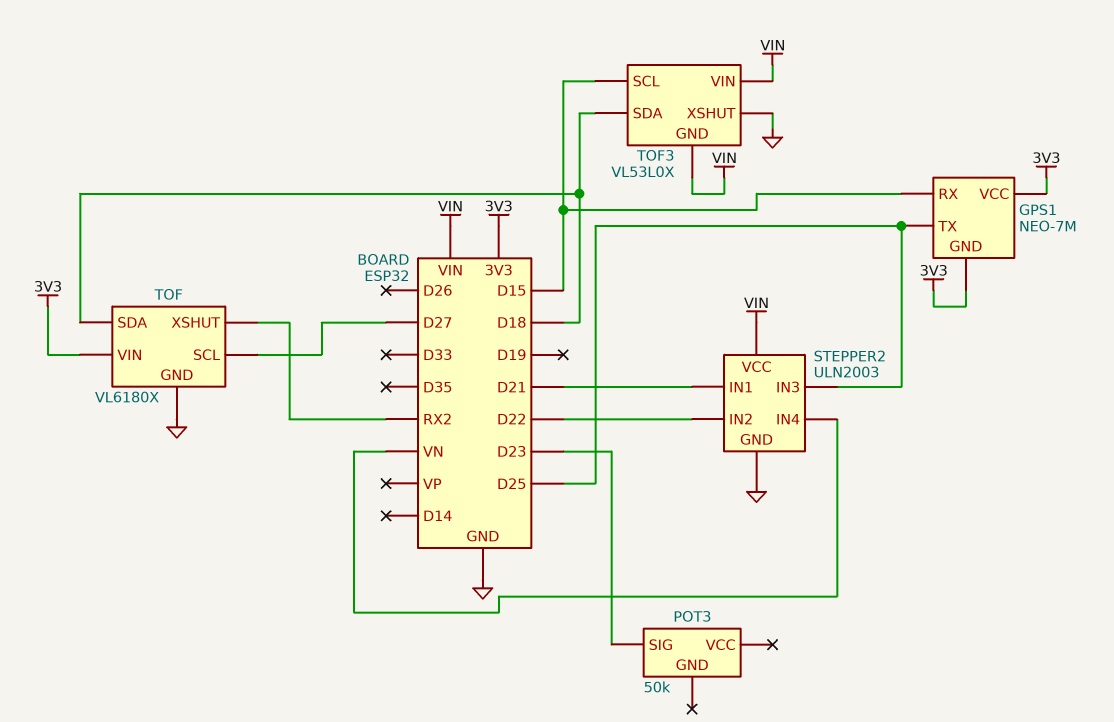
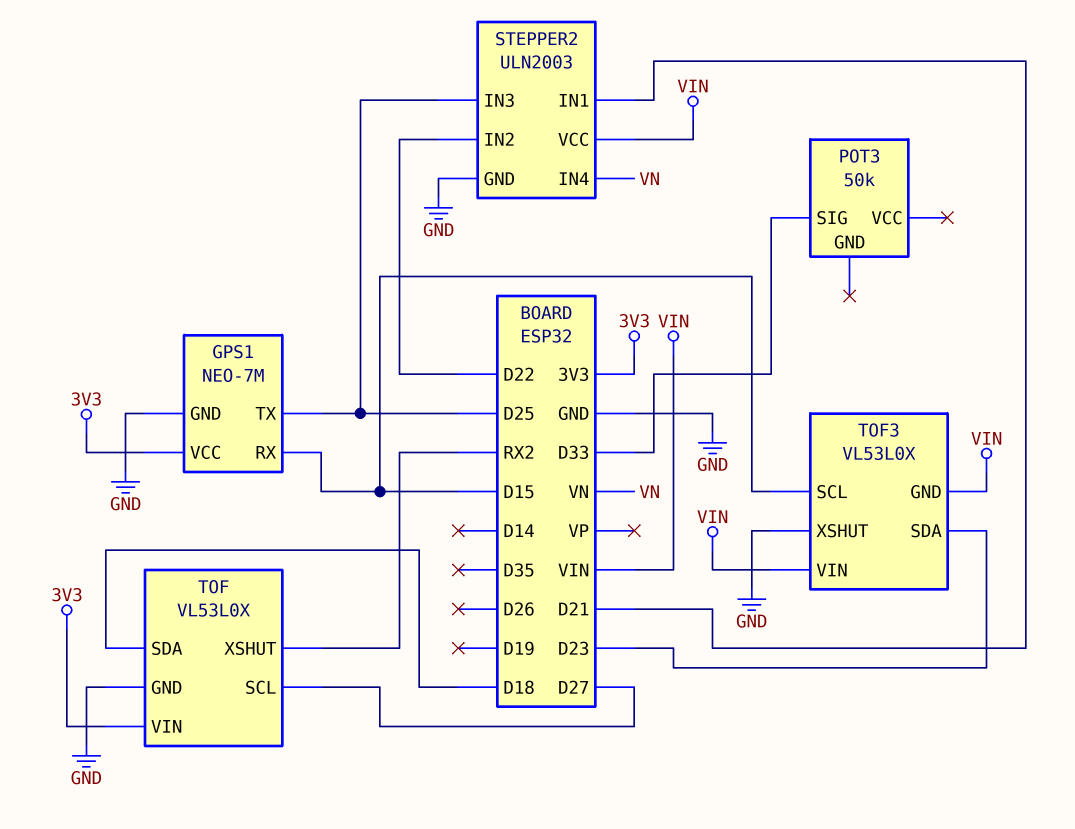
GPS1 pin GND: 3V3 -> GND
POT3 pin SIG: D23 -> D33
TOF: VL6180X -> VL53L0X
TOF3 pin SDA: D18 -> D23

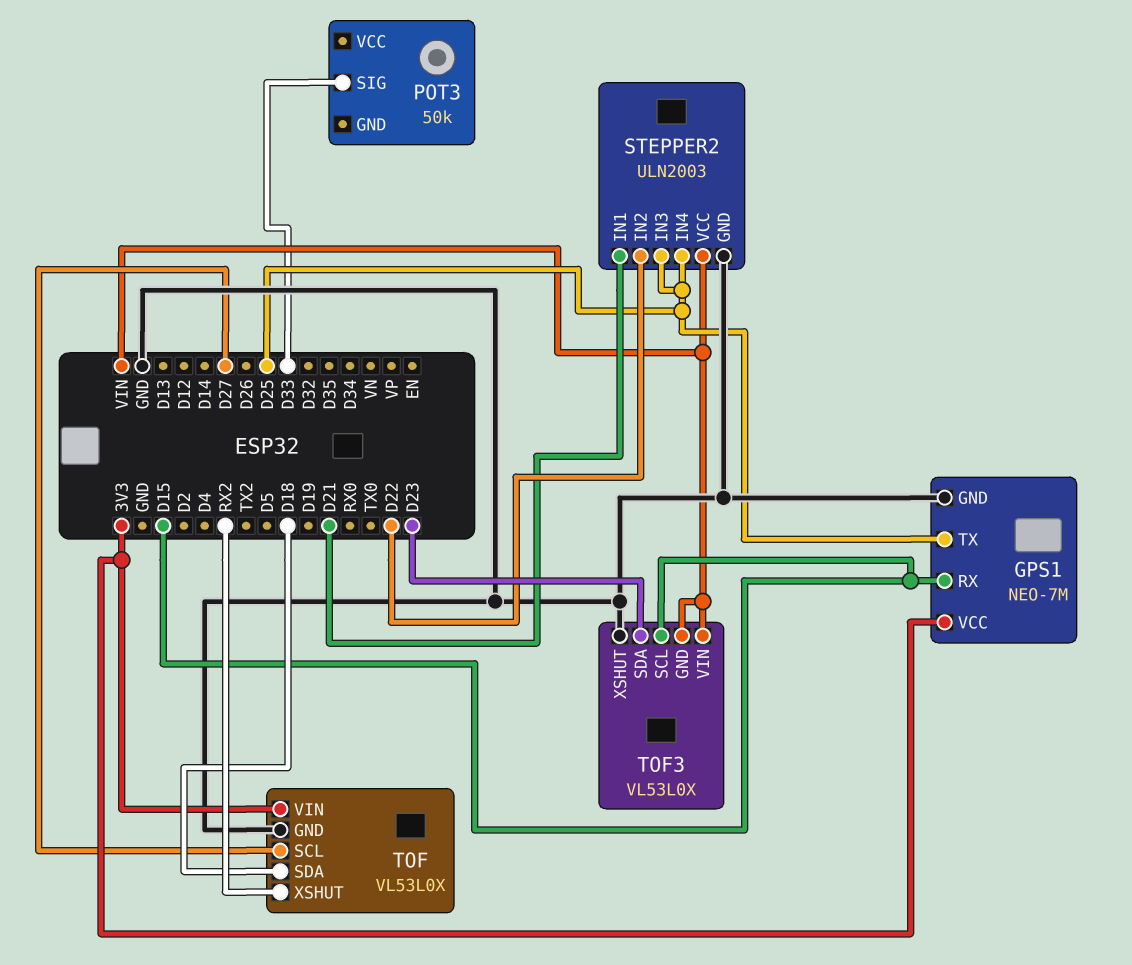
STEPPER2 pin IN4: VN -> D25

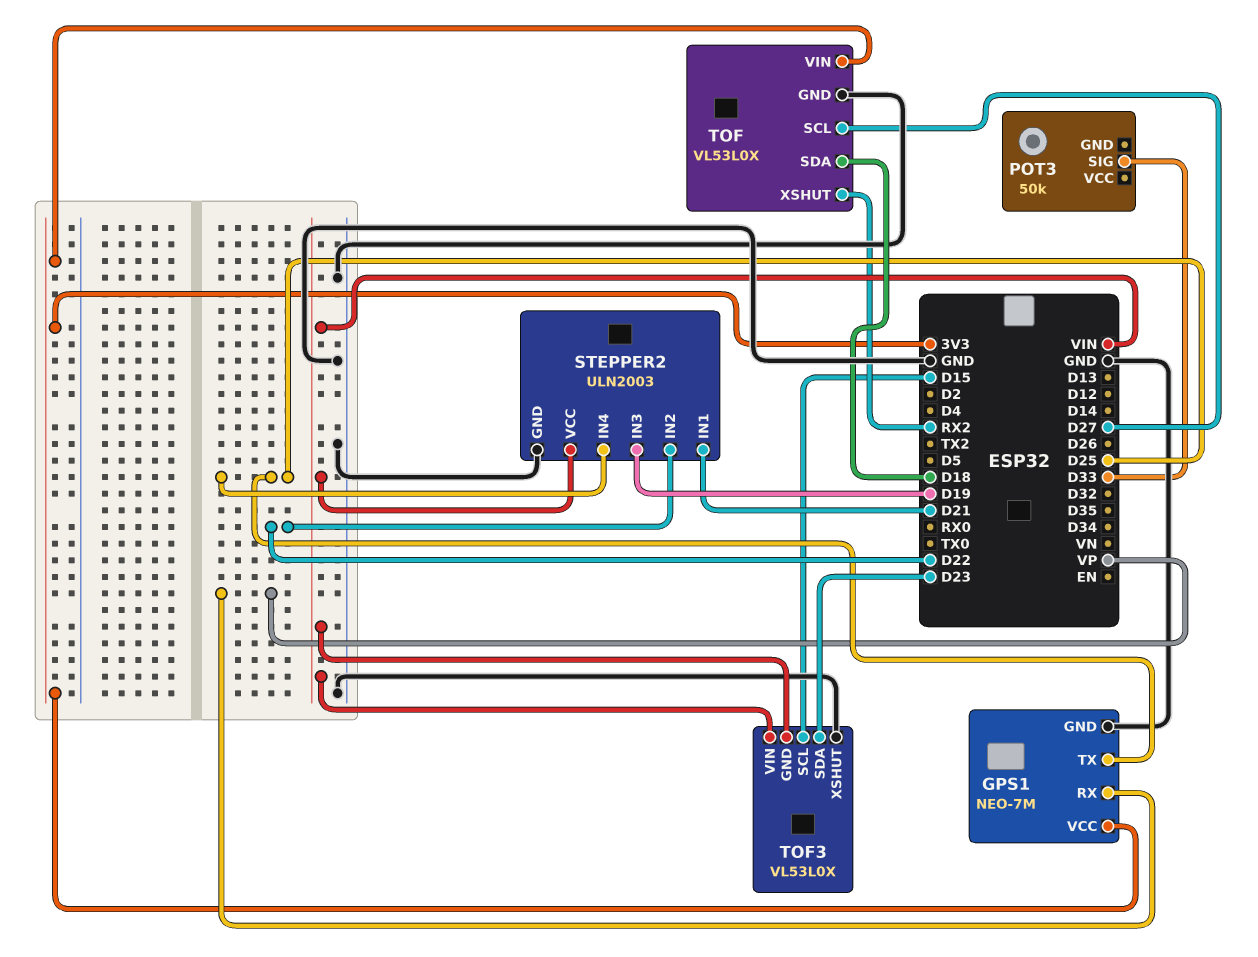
GPS1 pin RX: D15 -> VP
STEPPER2 pin IN3: D25 -> D19

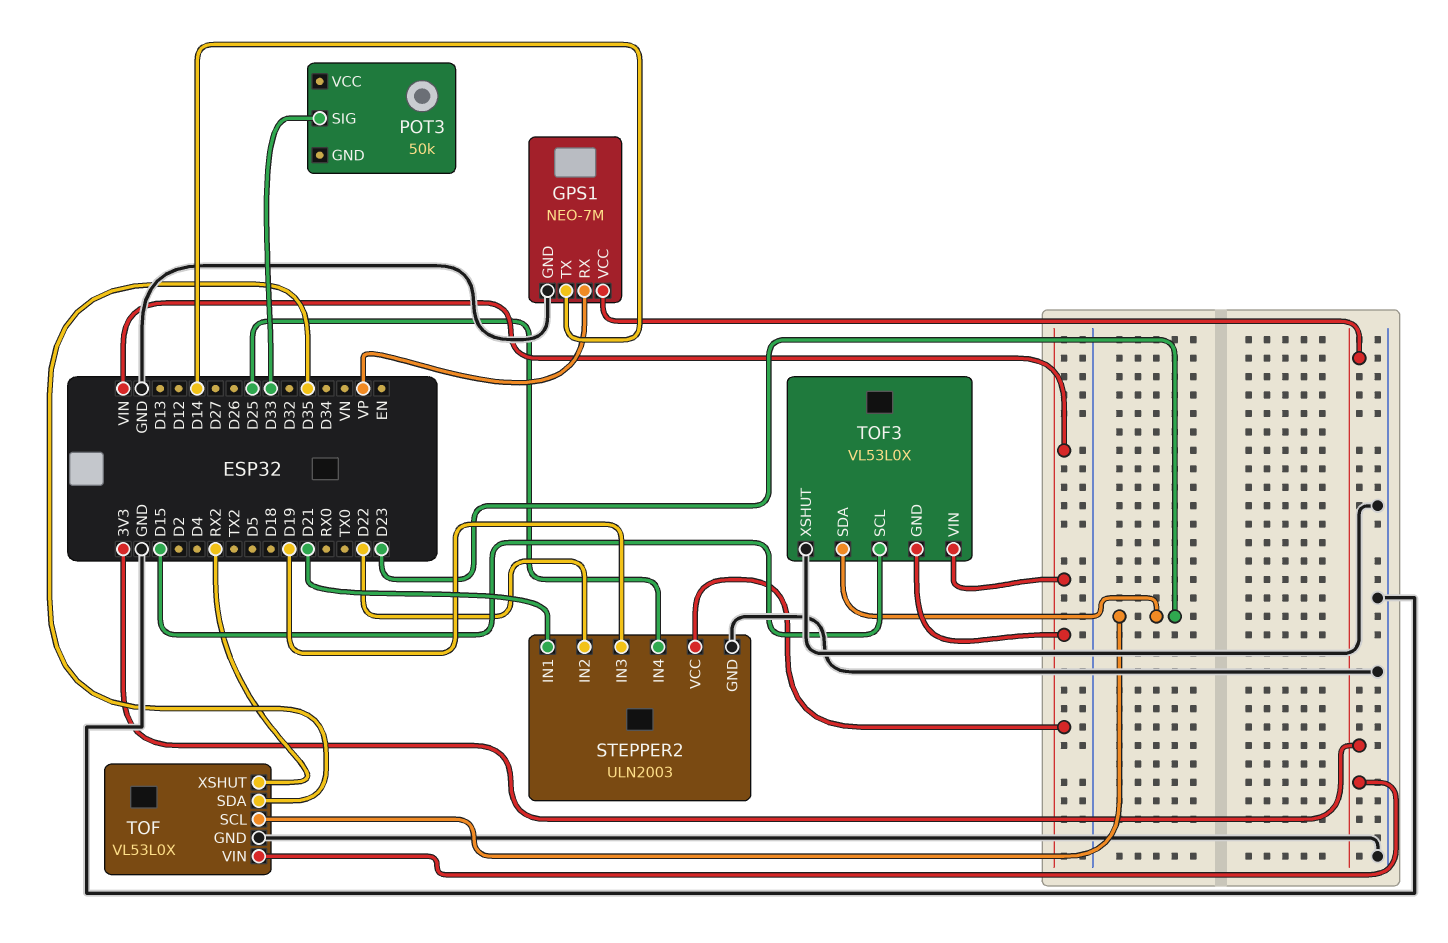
GPS1 pin TX: D25 -> D14
TOF pin SCL: D27 -> D23
TOF pin SDA: D18 -> D35

